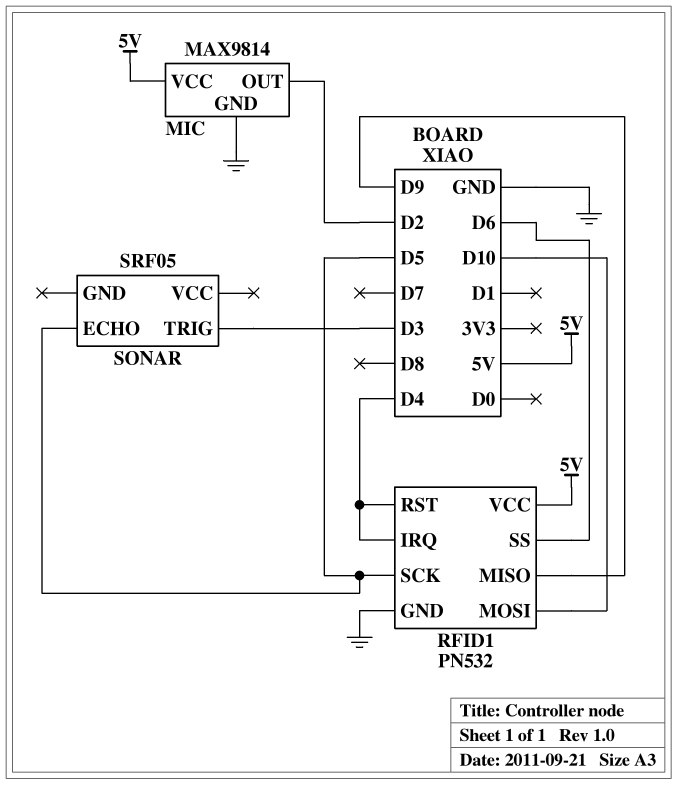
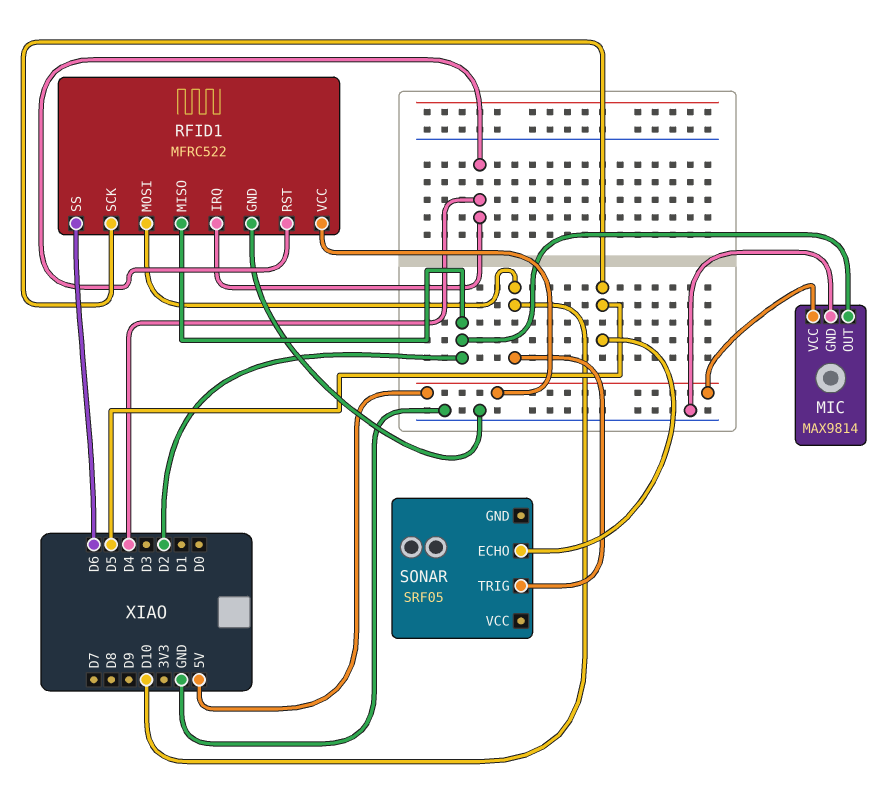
RFID1: PN532 -> MFRC522
RFID1 pin MISO: D9 -> D2
SONAR pin TRIG: D3 -> D10

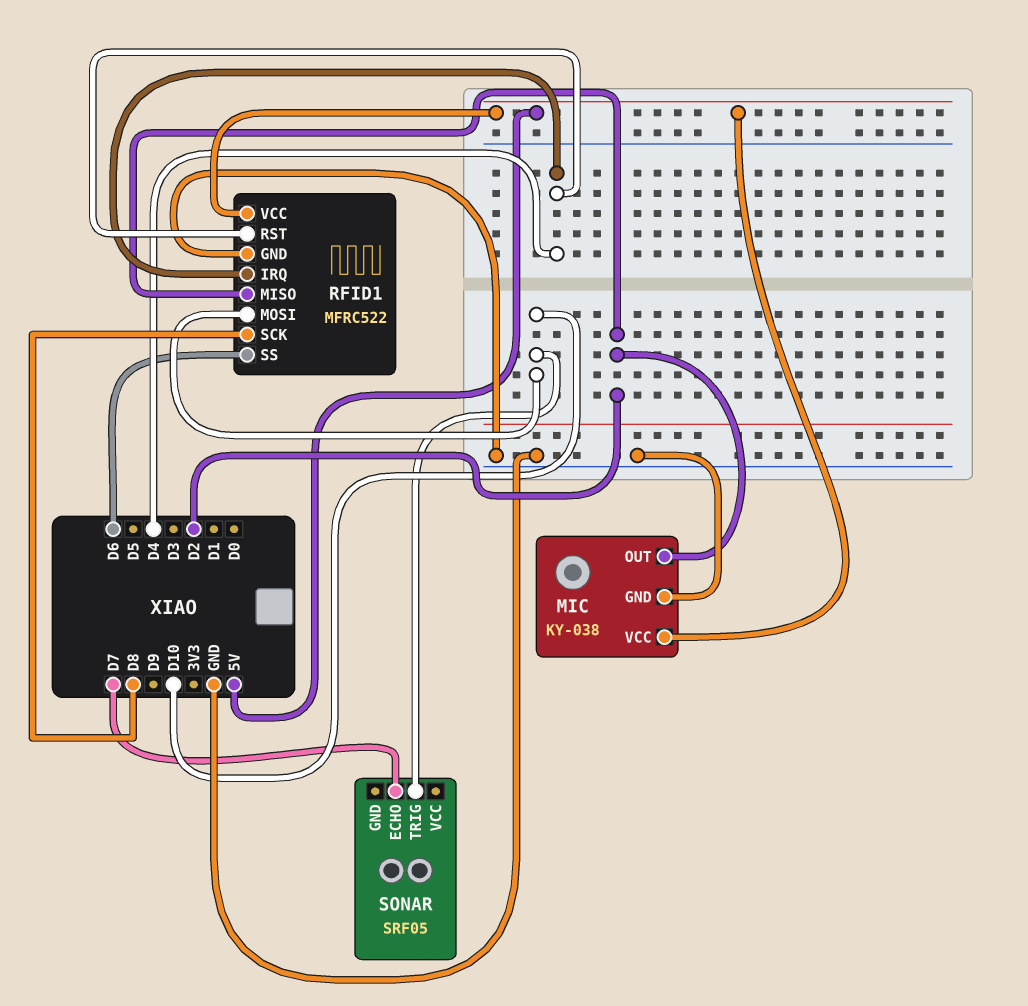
MIC: MAX9814 -> KY-038
RFID1 pin SCK: D5 -> D8
SONAR pin ECHO: D5 -> D7

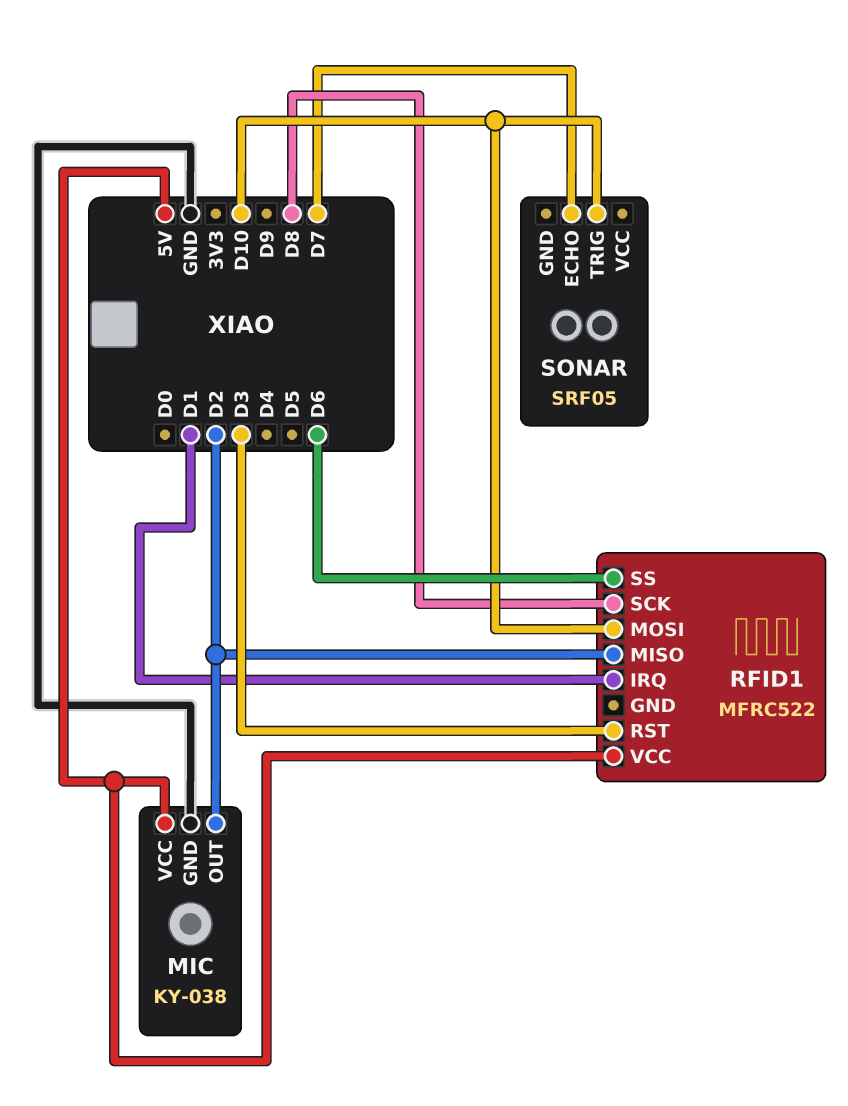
RFID1 pin GND: GND -> none
RFID1 pin IRQ: D4 -> D1
RFID1 pin RST: D4 -> D3

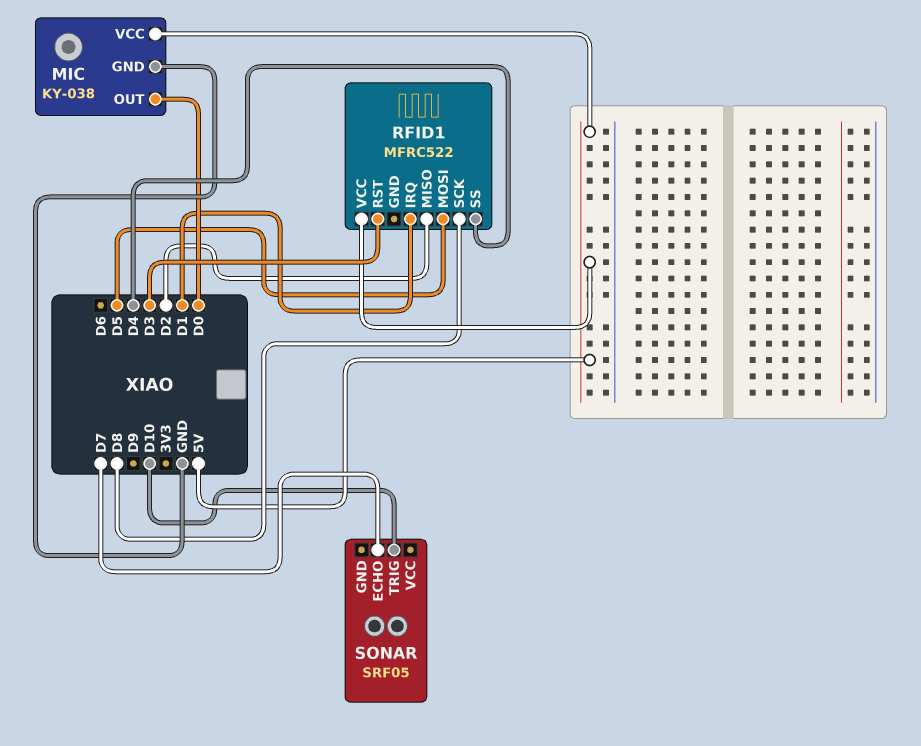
MIC pin OUT: D2 -> D0
RFID1 pin MOSI: D10 -> D5
RFID1 pin SS: D6 -> D4

